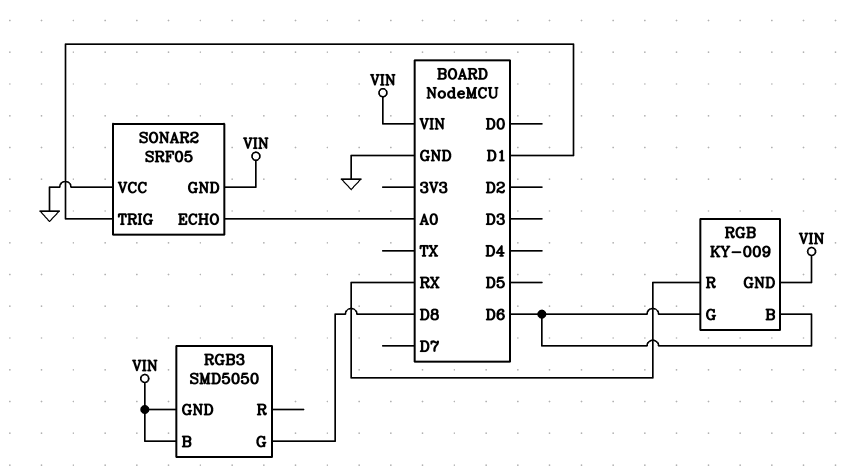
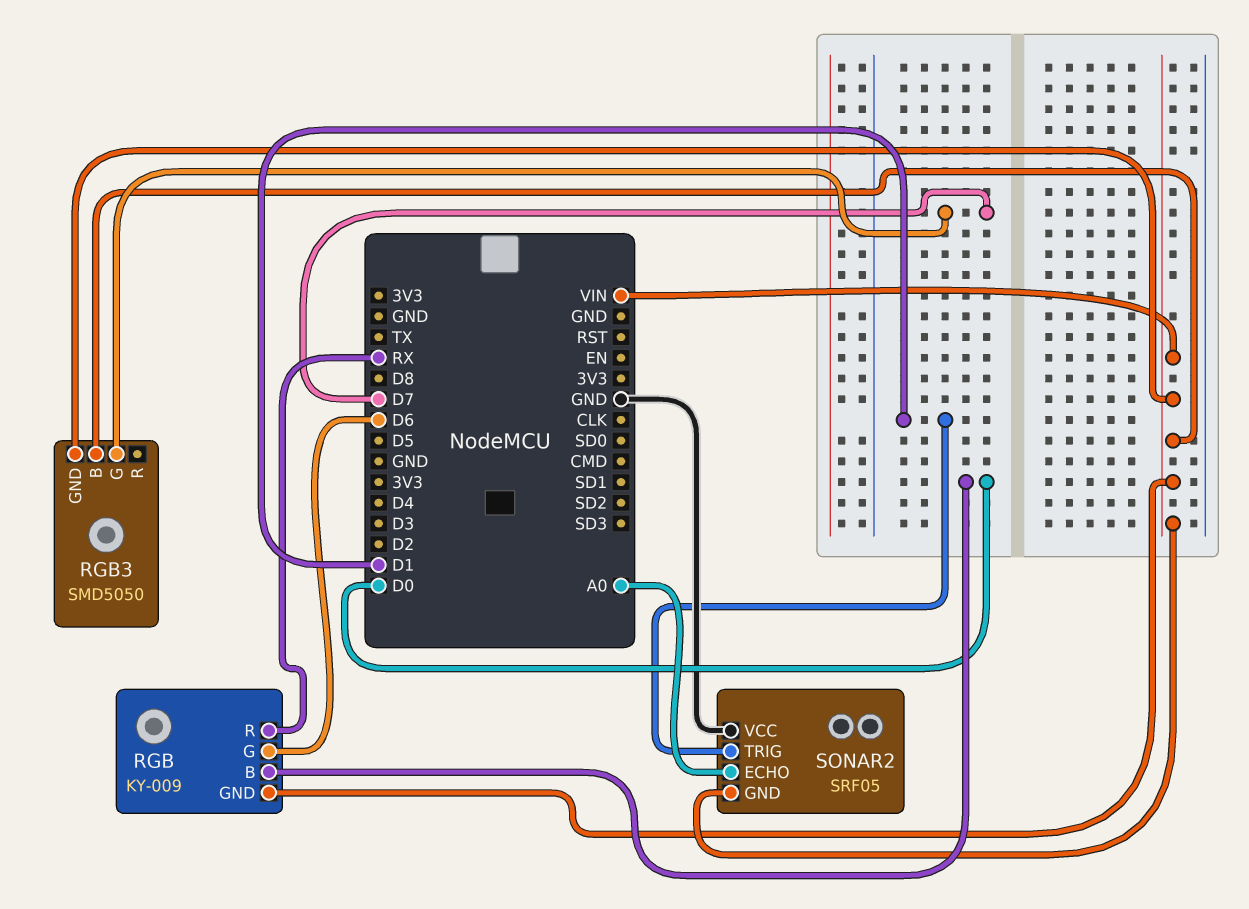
RGB pin B: D6 -> D0
RGB3 pin G: D8 -> D7

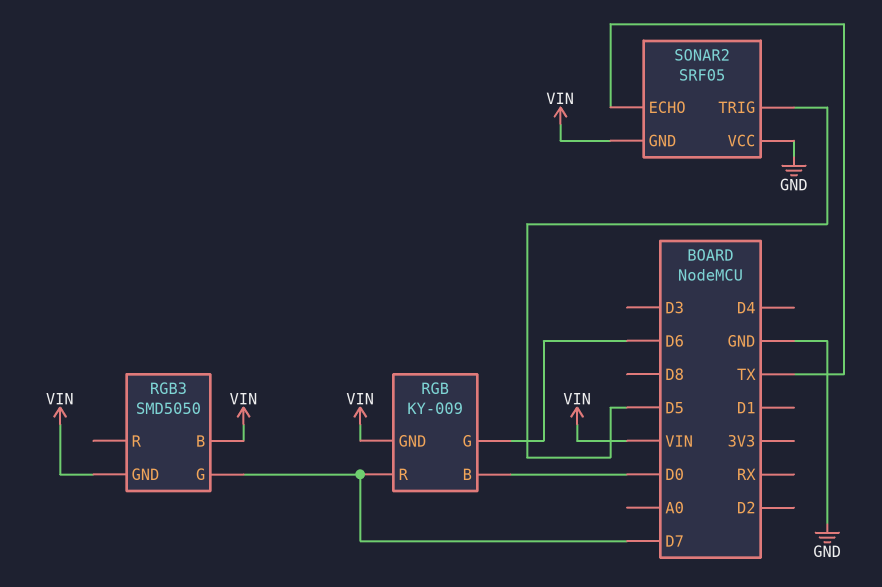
RGB pin R: RX -> D7
SONAR2 pin ECHO: A0 -> TX
SONAR2 pin TRIG: D1 -> D5

